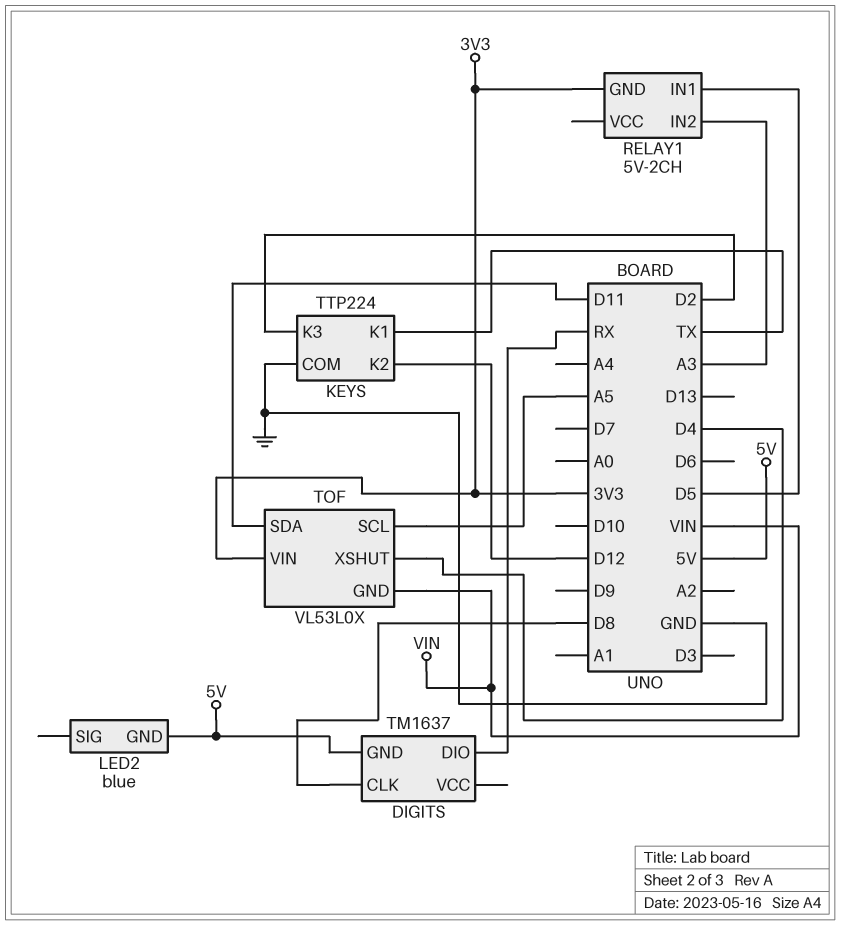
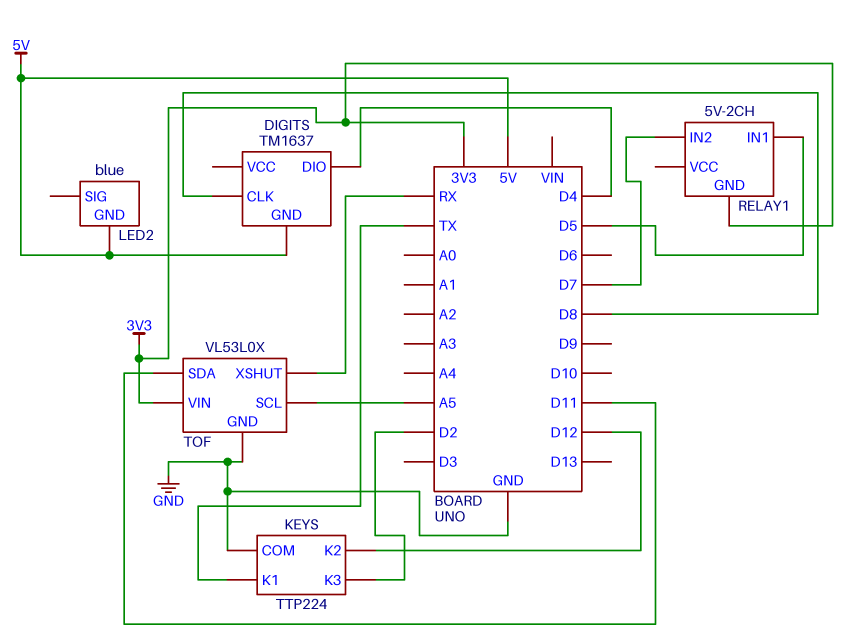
DIGITS pin DIO: RX -> D4
RELAY1 pin IN2: A3 -> D7
TOF pin GND: VIN -> GND
TOF pin XSHUT: D4 -> RX

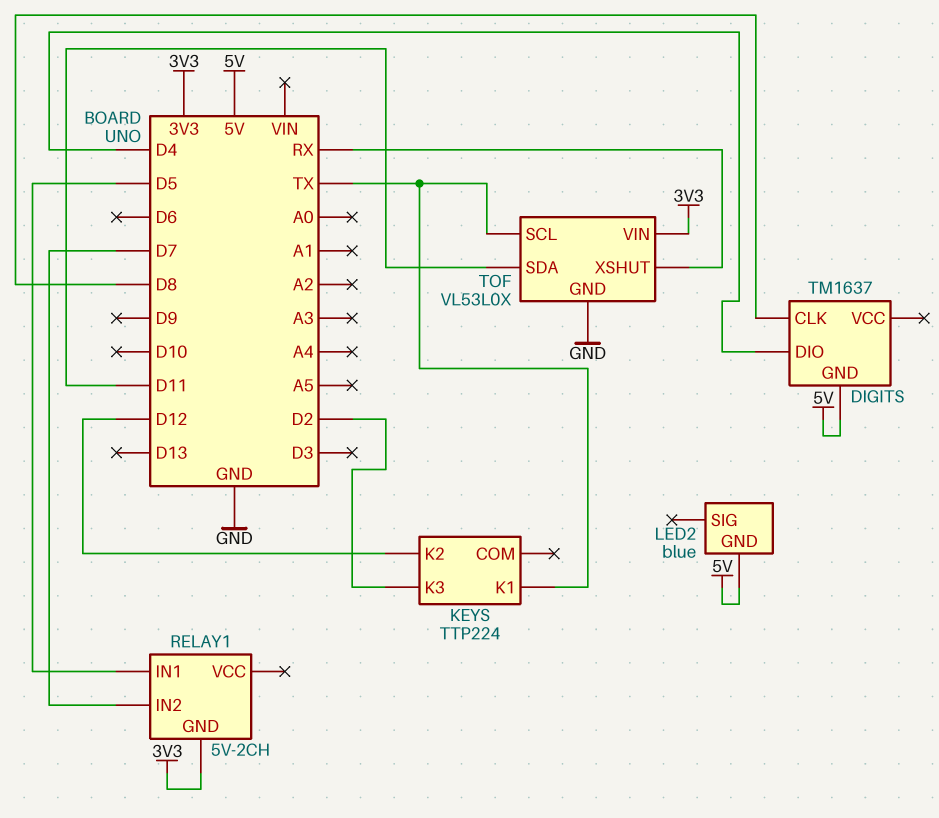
KEYS pin COM: GND -> none
TOF pin SCL: A5 -> TX

